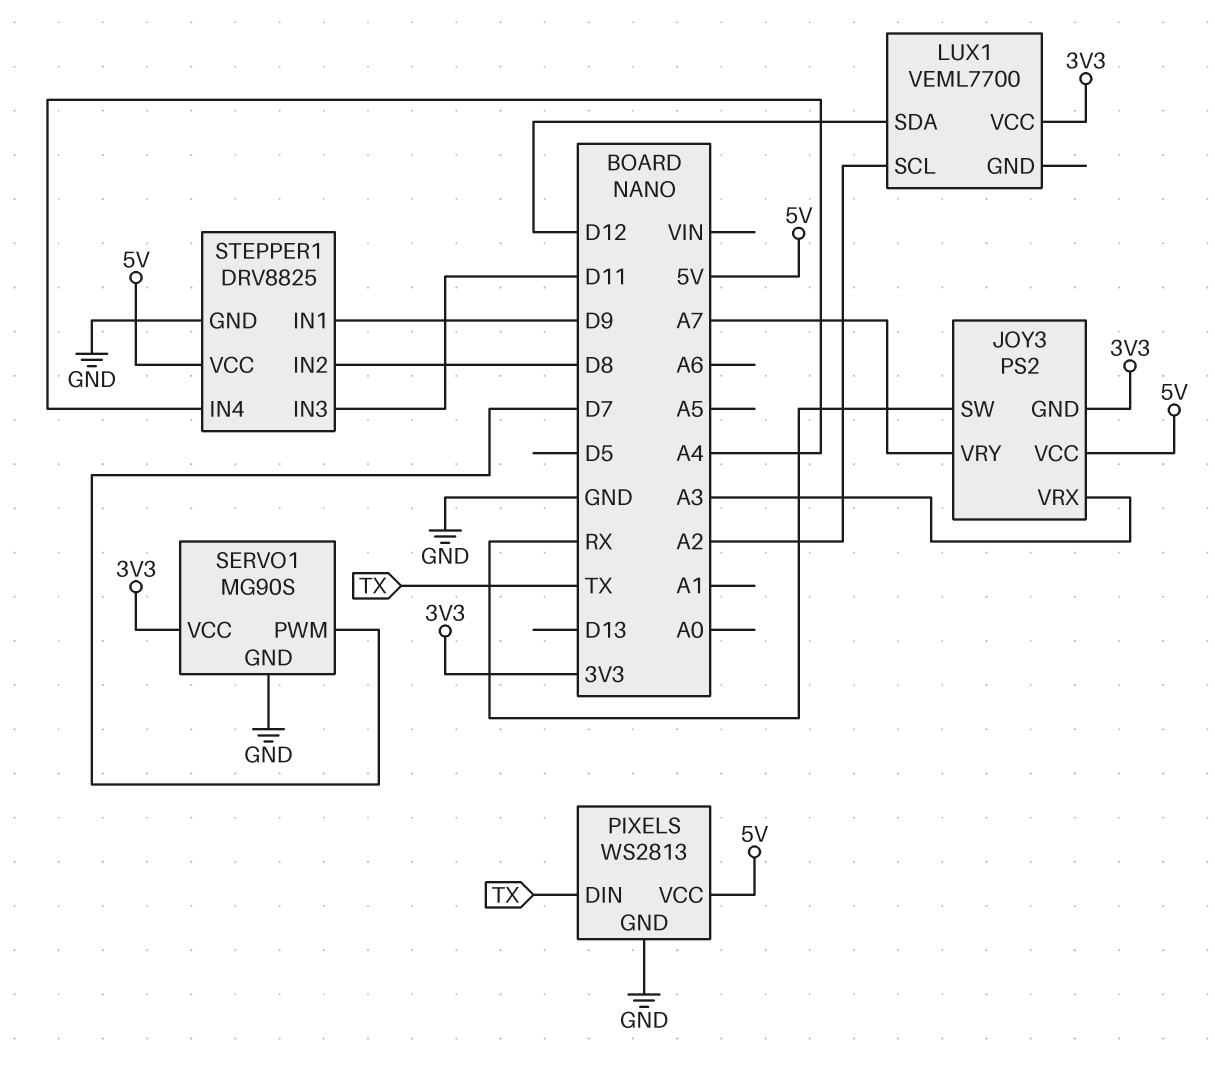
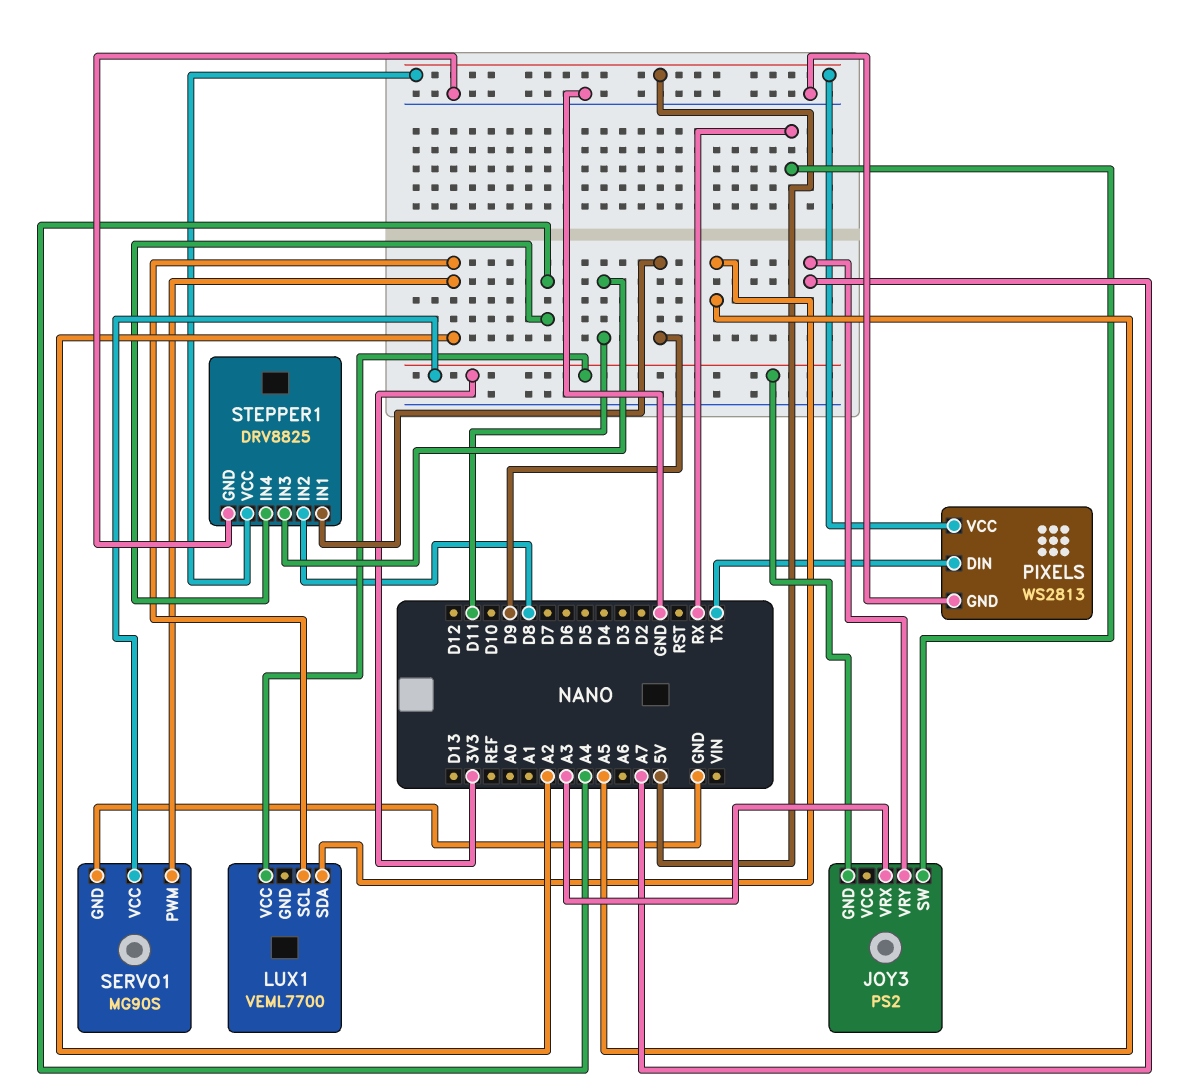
JOY3 pin VCC: 5V -> none
LUX1 pin SDA: D12 -> A5
SERVO1 pin PWM: D7 -> A2

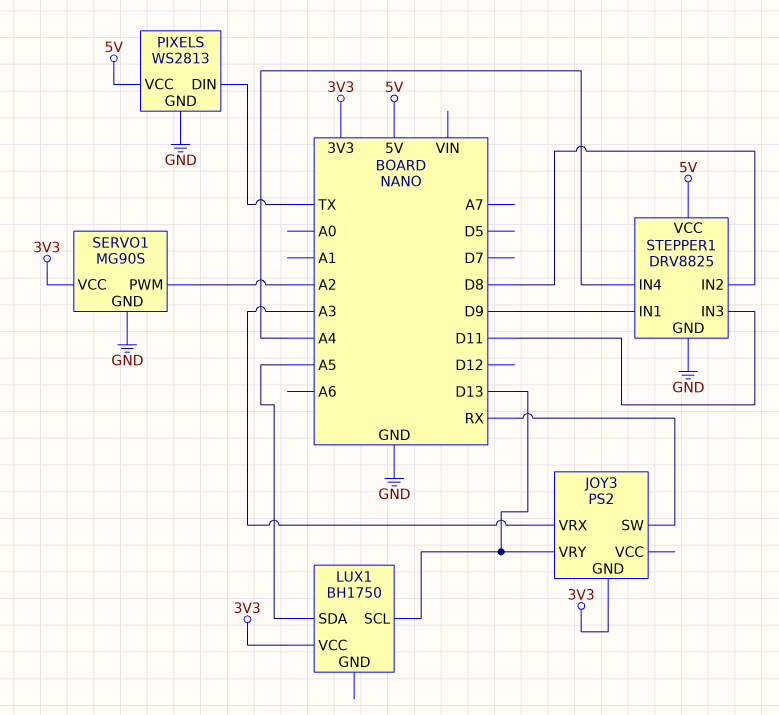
JOY3 pin VRY: A7 -> D13
LUX1: VEML7700 -> BH1750
LUX1 pin SCL: A2 -> D13

